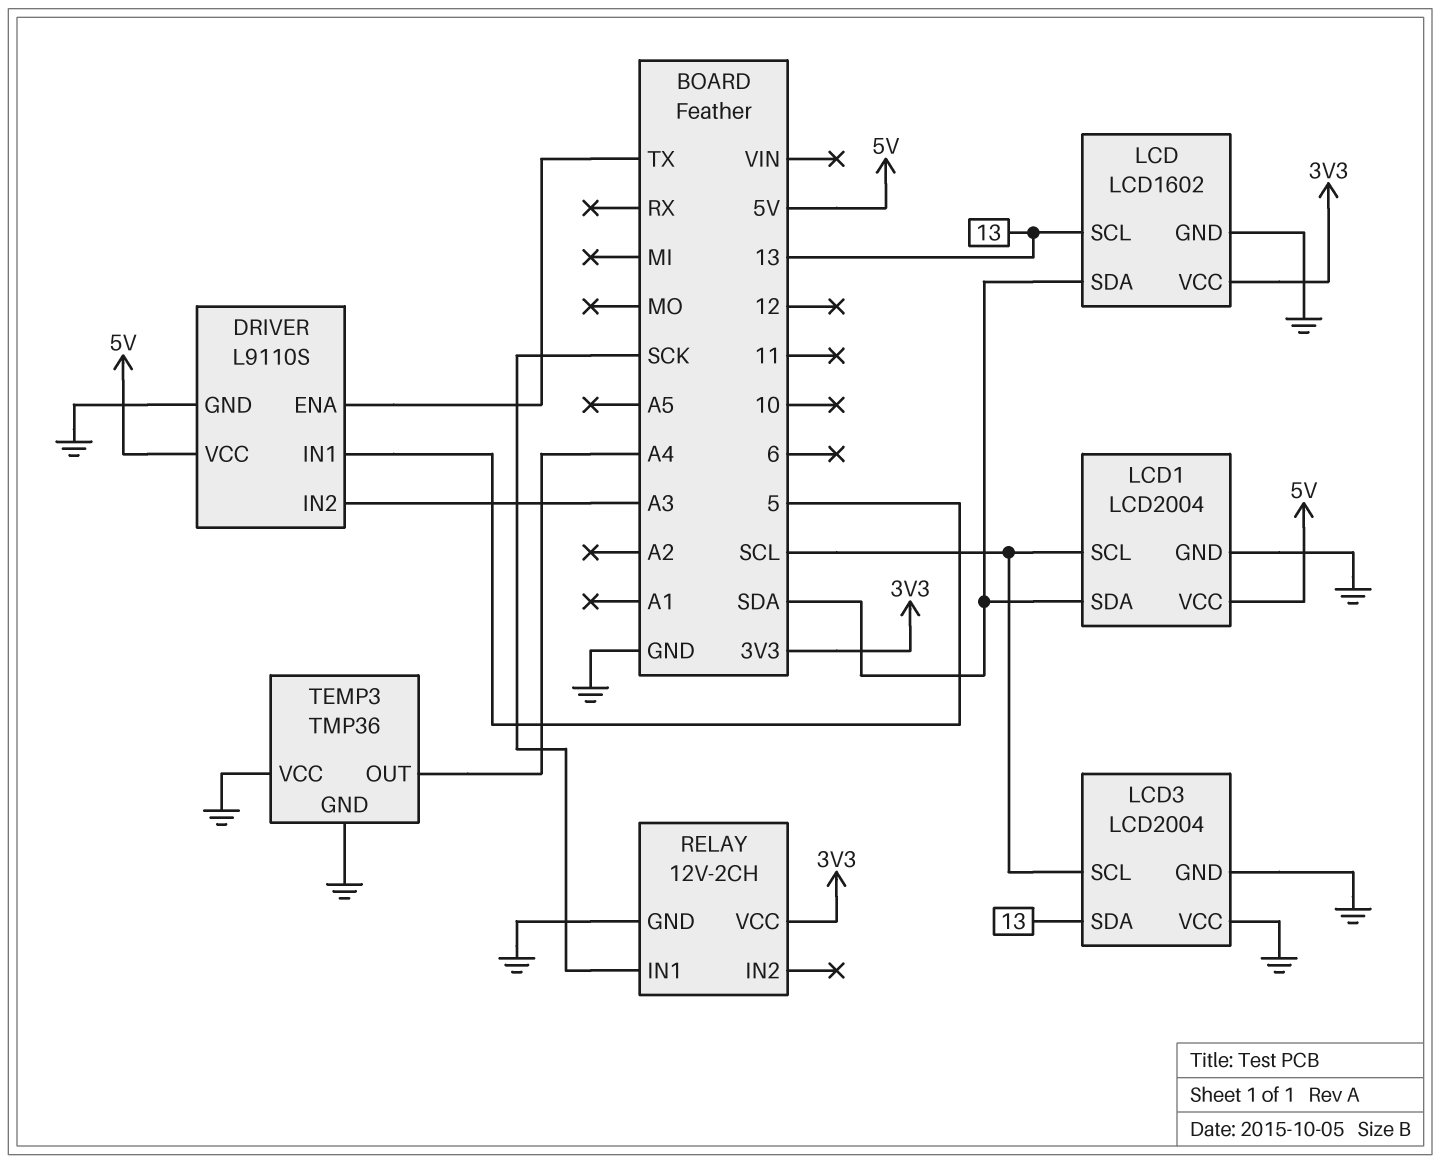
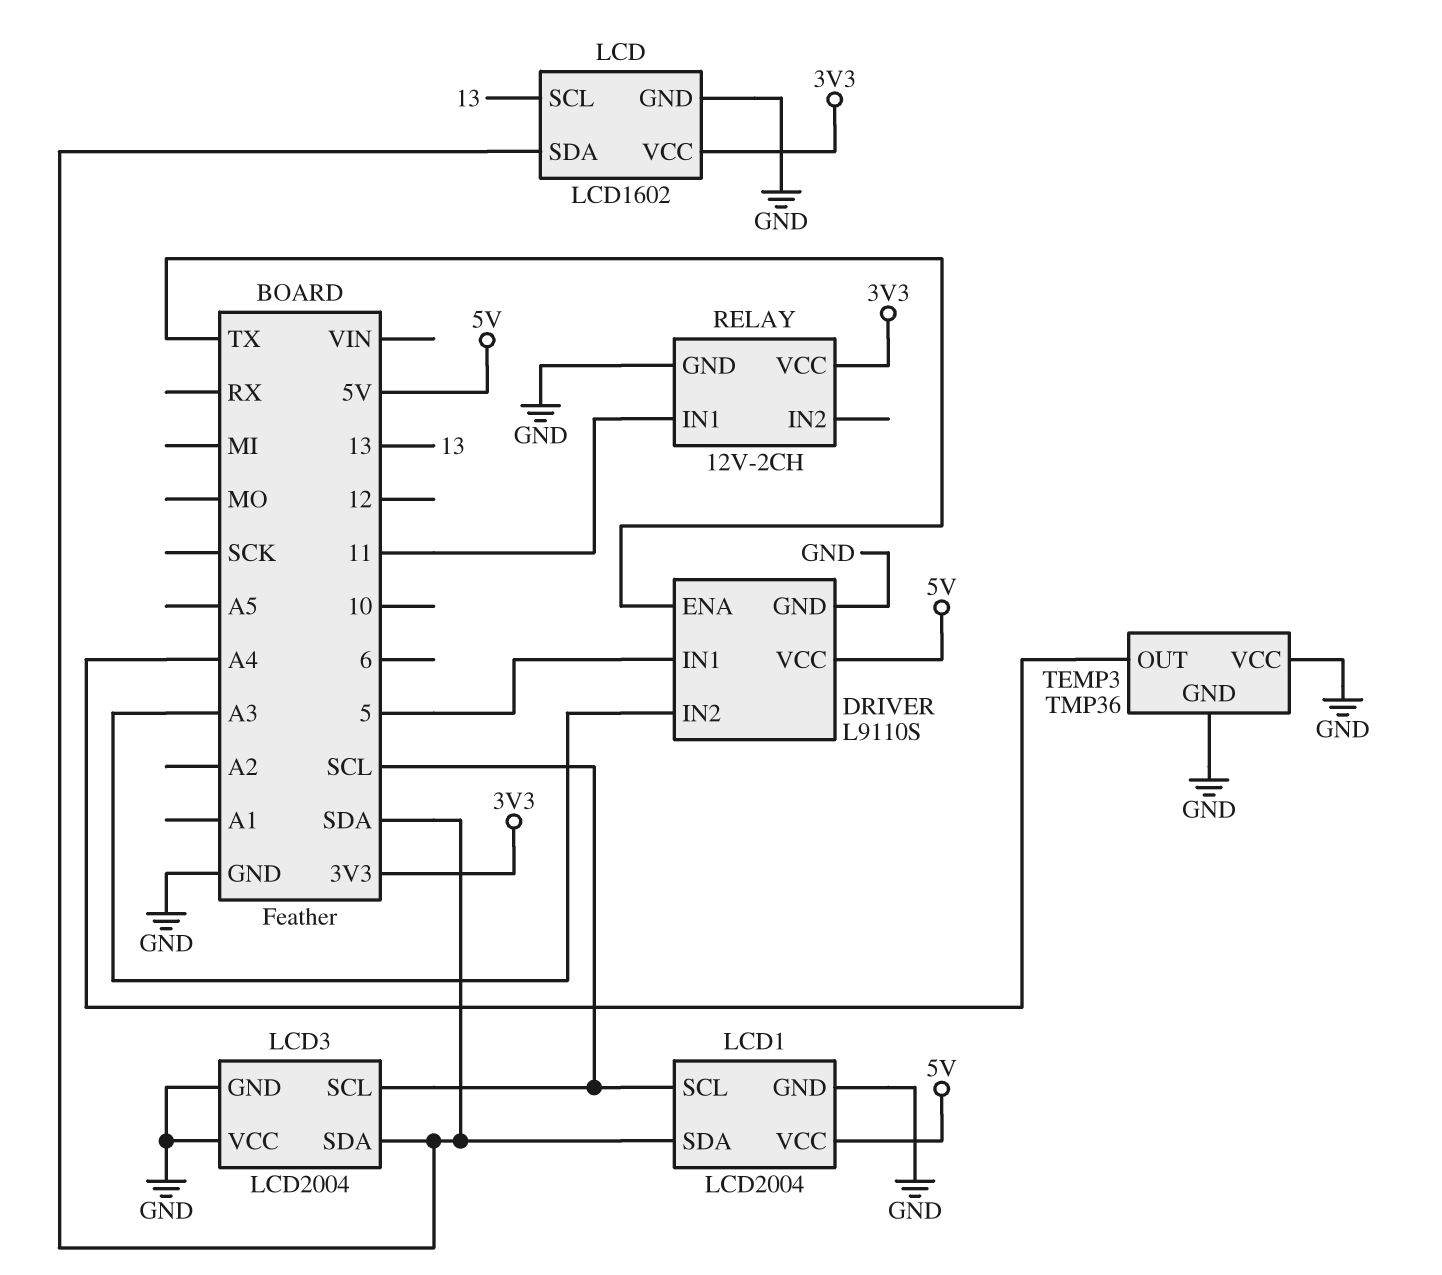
LCD3 pin SDA: 13 -> SDA
RELAY pin IN1: SCK -> 11

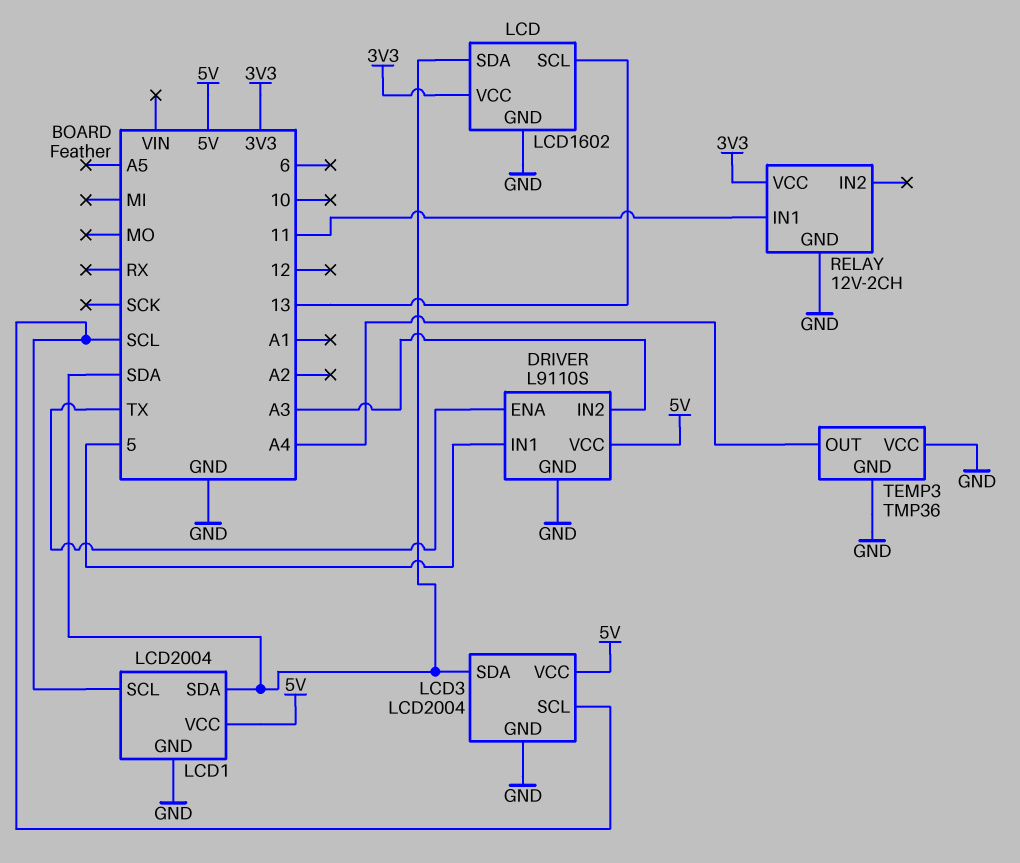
LCD3 pin VCC: GND -> 5V

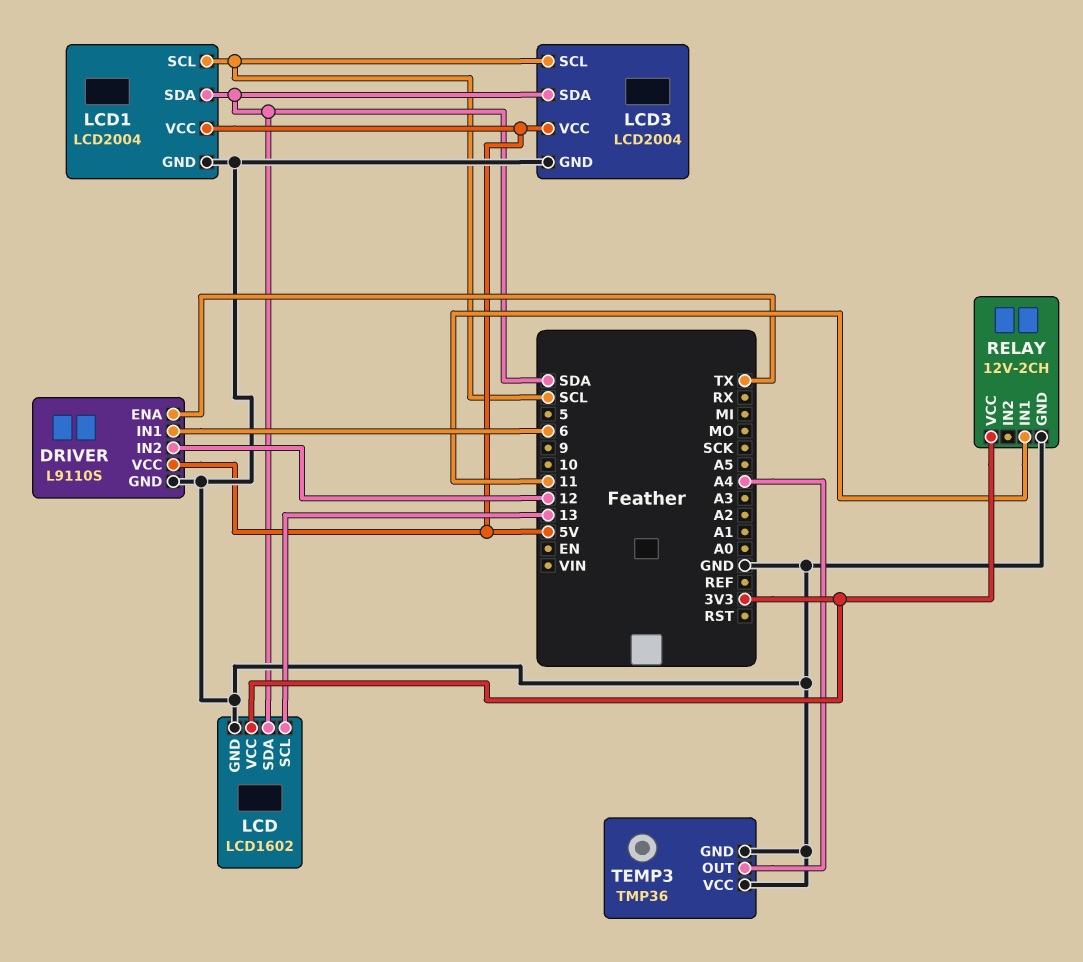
DRIVER pin IN1: 5 -> 6
DRIVER pin IN2: A3 -> 12

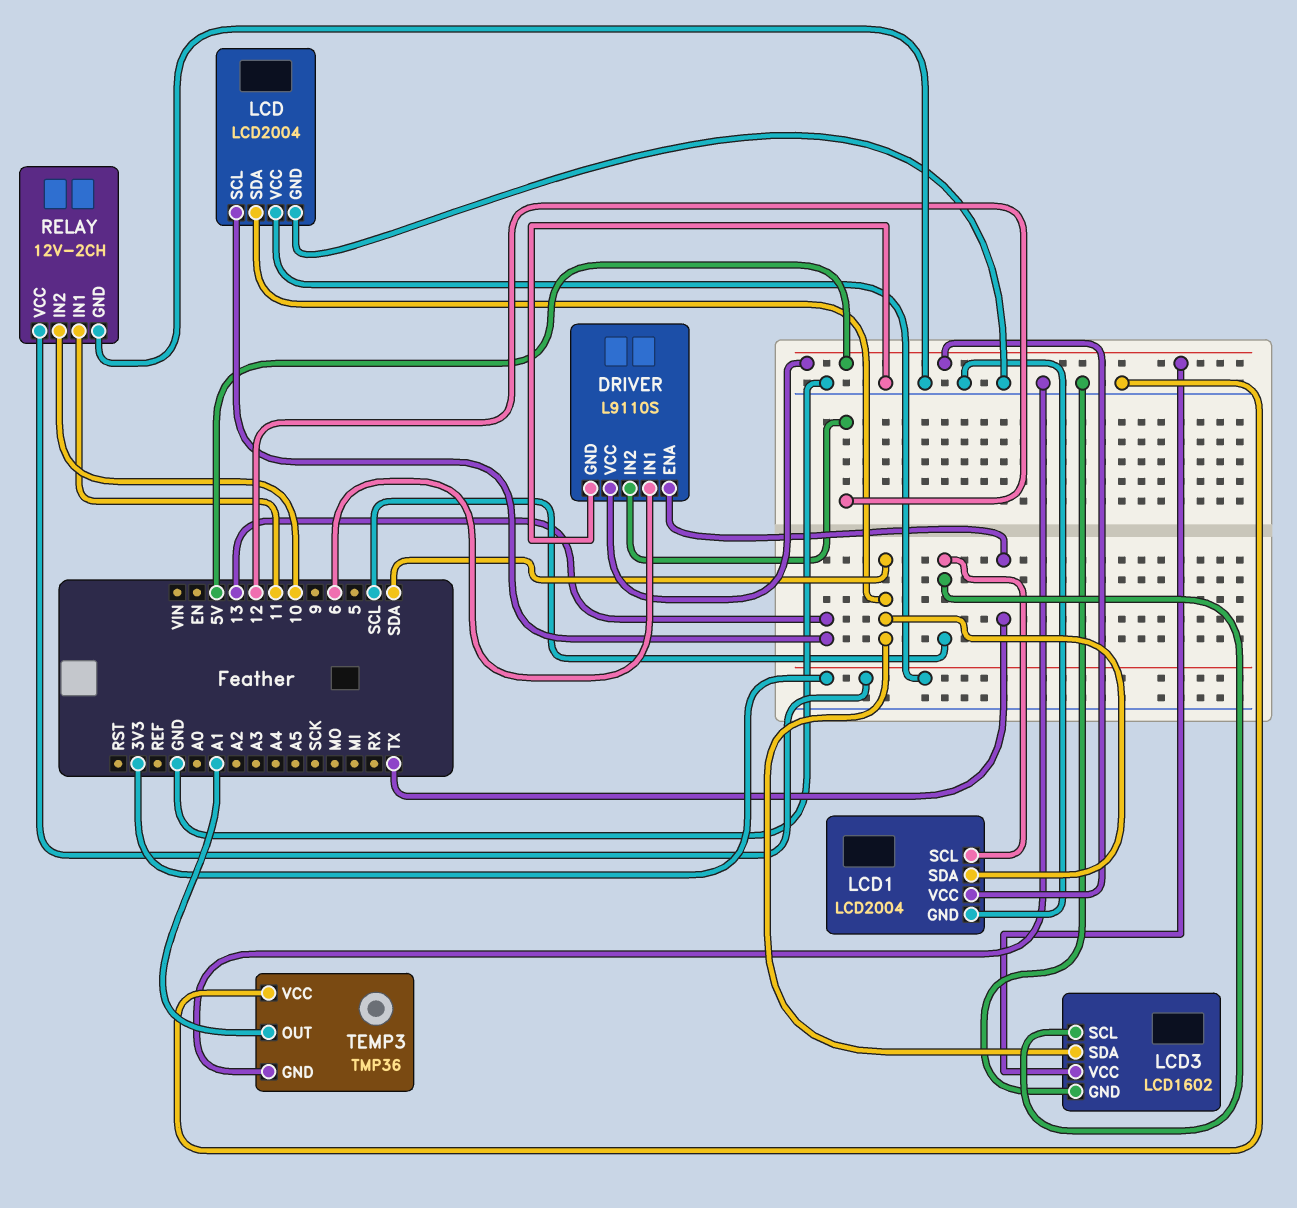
LCD: LCD1602 -> LCD2004
LCD3: LCD2004 -> LCD1602
RELAY pin IN2: none -> 10
TEMP3 pin OUT: A4 -> A1

